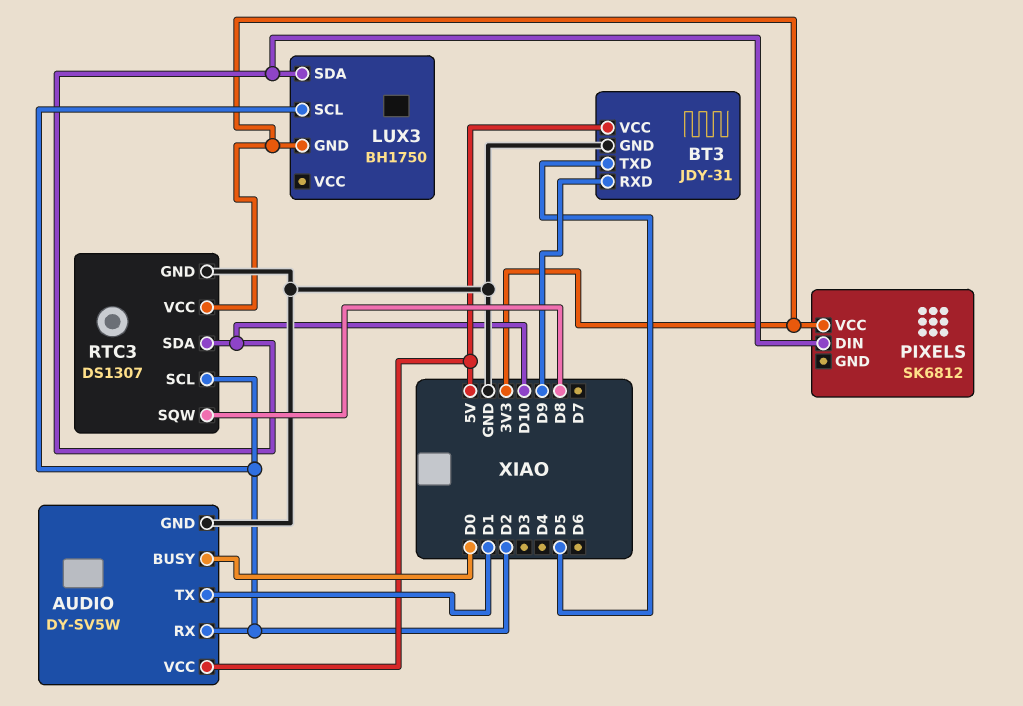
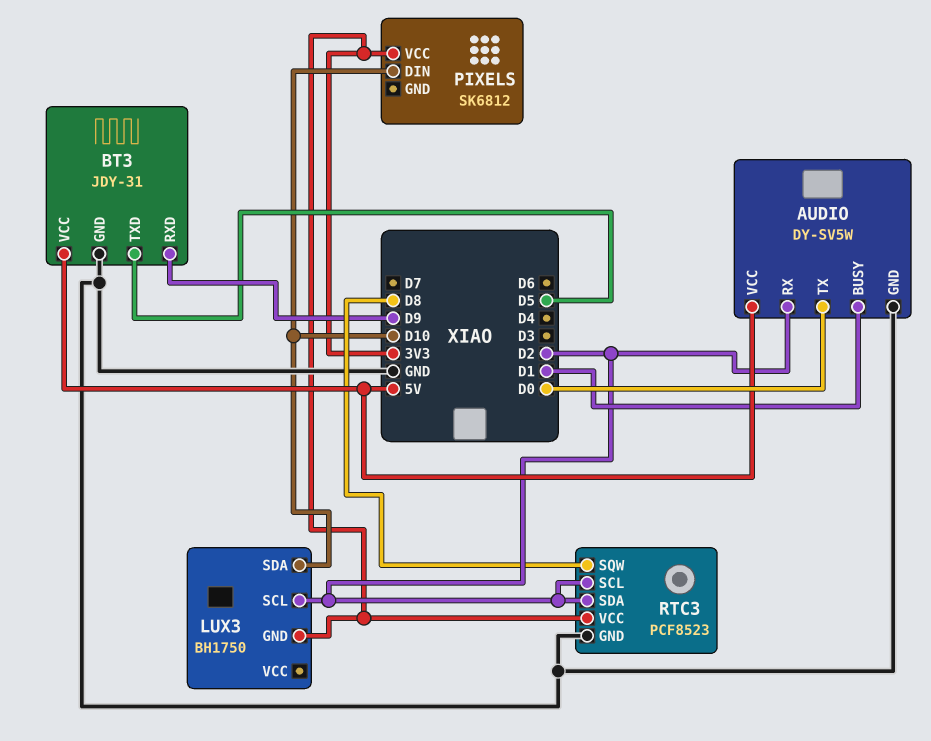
AUDIO pin BUSY: D0 -> D1
AUDIO pin TX: D1 -> D0
RTC3: DS1307 -> PCF8523
RTC3 pin SDA: D10 -> D2

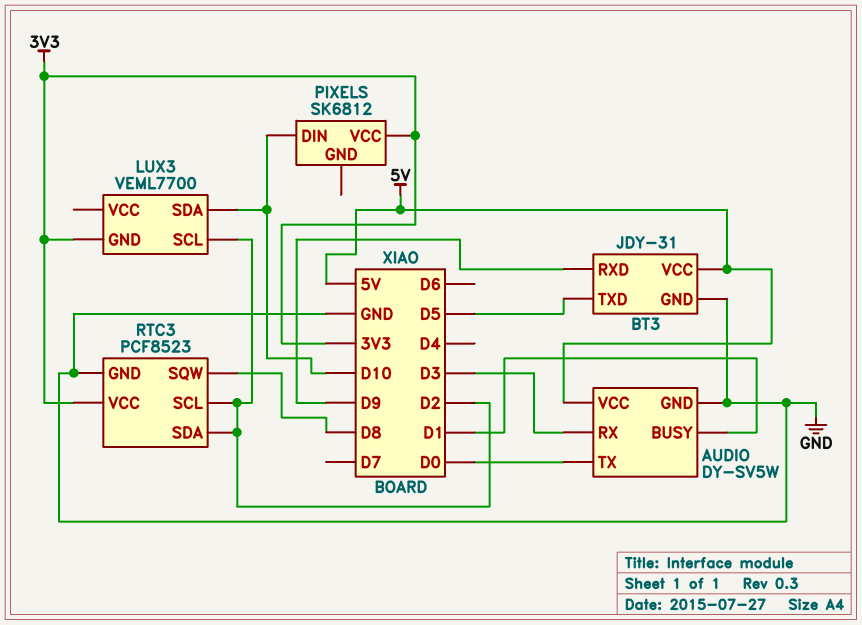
AUDIO pin RX: D2 -> D3
LUX3: BH1750 -> VEML7700

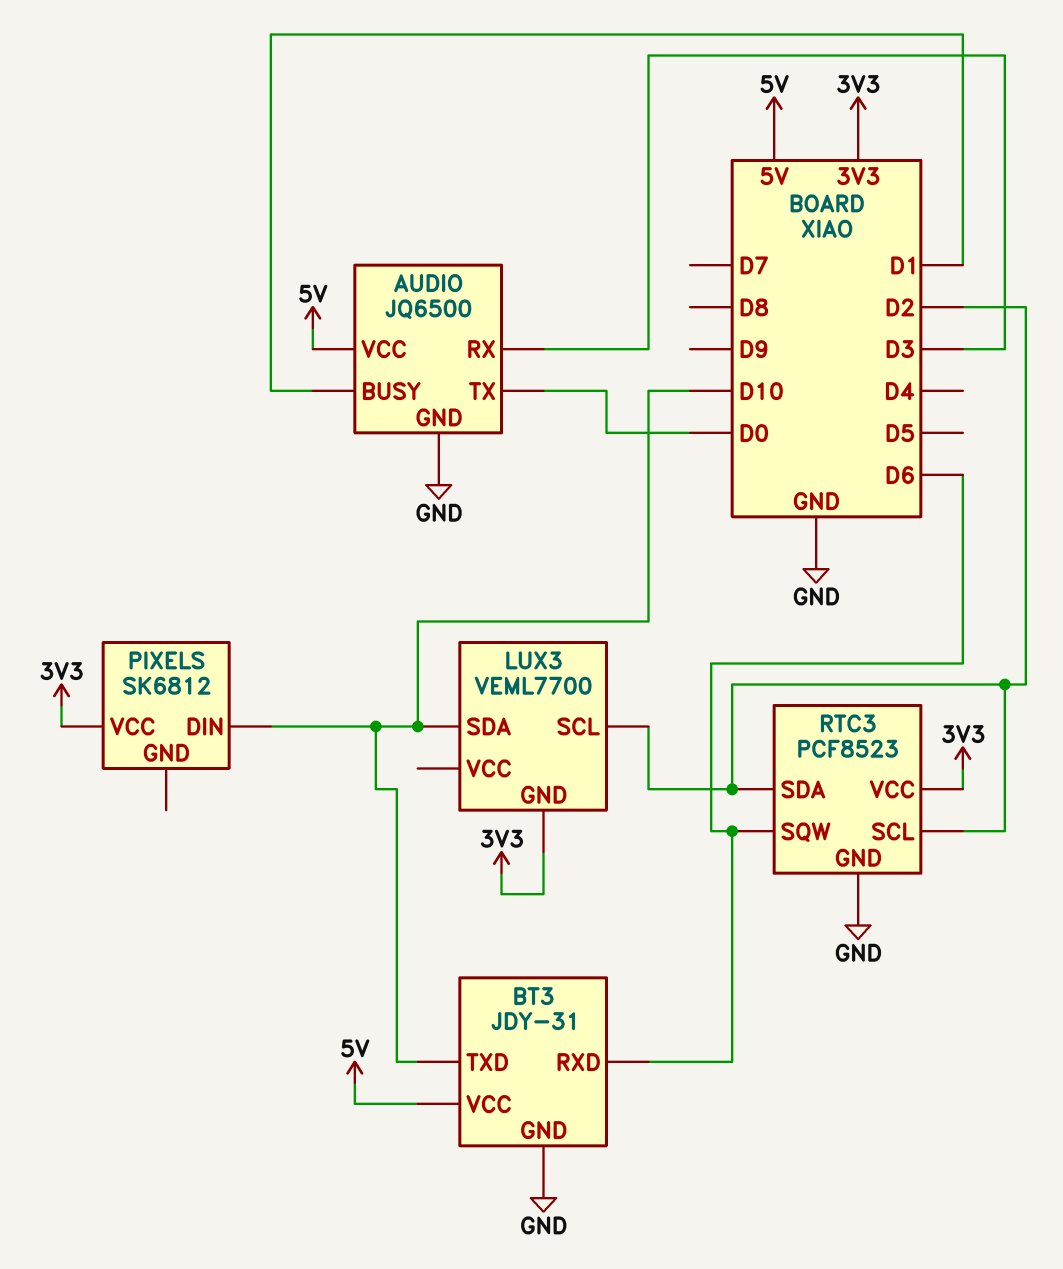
AUDIO: DY-SV5W -> JQ6500
BT3 pin RXD: D9 -> D6
BT3 pin TXD: D5 -> D10
RTC3 pin SQW: D8 -> D6

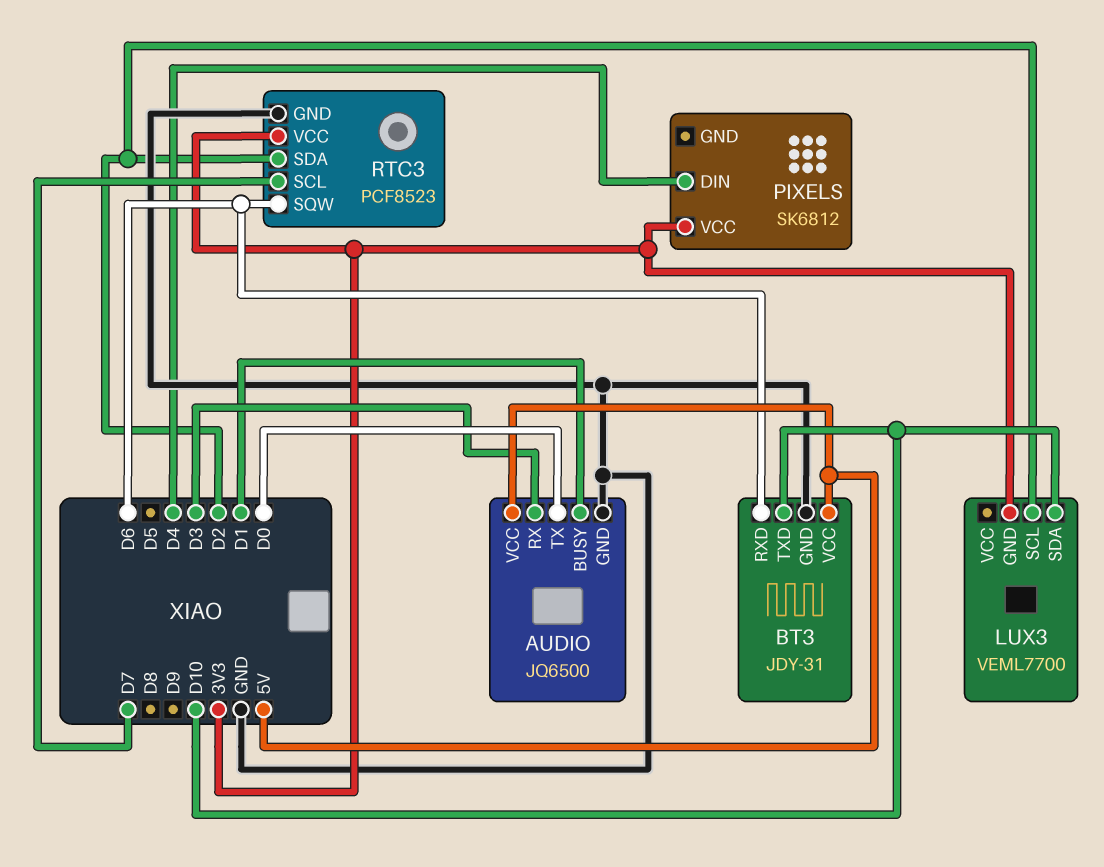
PIXELS pin DIN: D10 -> D4
RTC3 pin SCL: D2 -> D7

